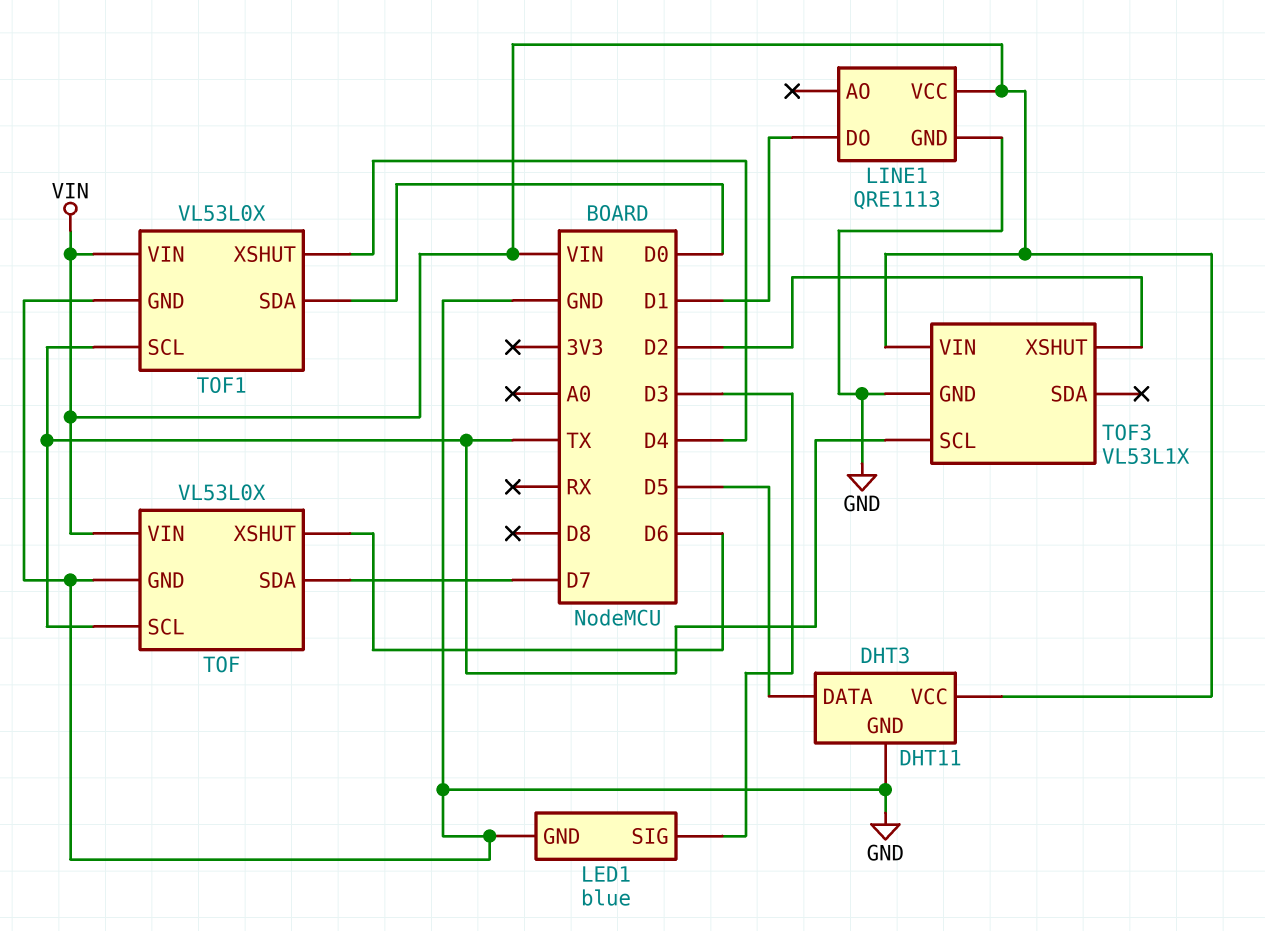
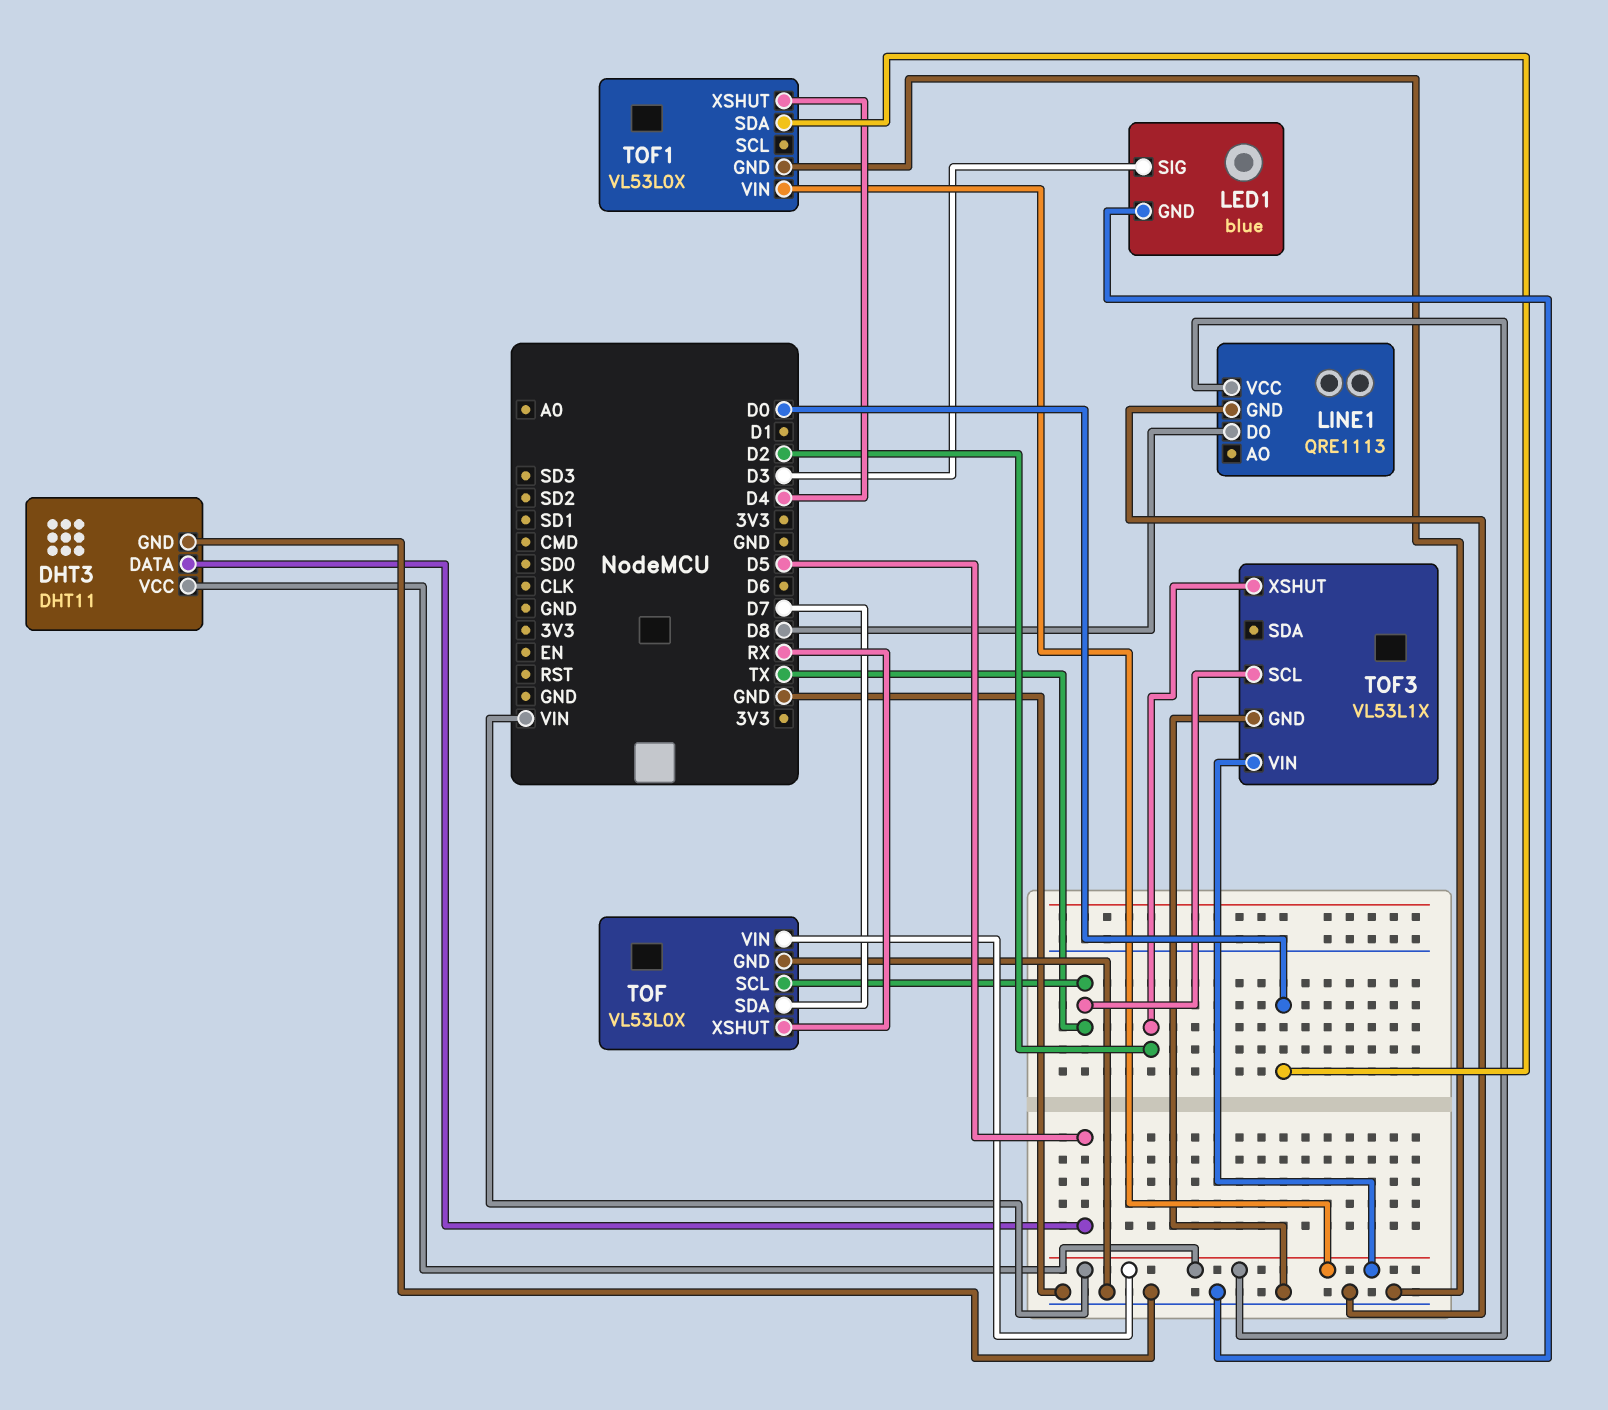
LINE1 pin DO: D1 -> D8
TOF pin XSHUT: D6 -> RX
TOF1 pin SCL: TX -> none

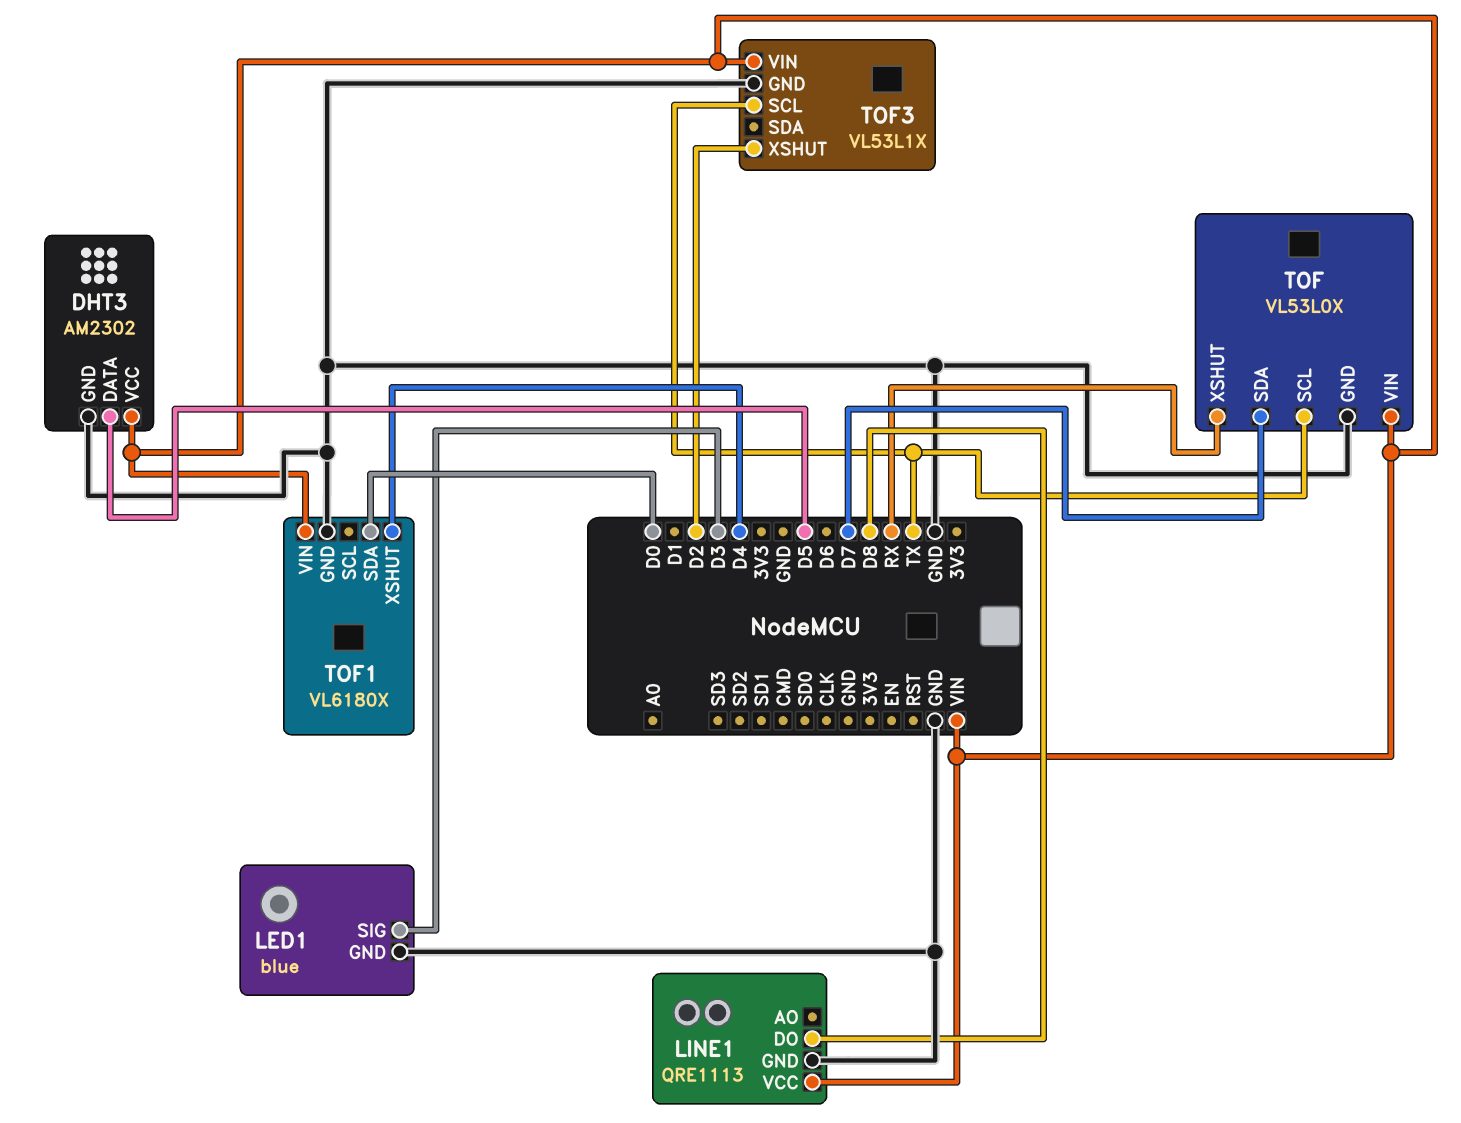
DHT3: DHT11 -> AM2302
TOF1: VL53L0X -> VL6180X

